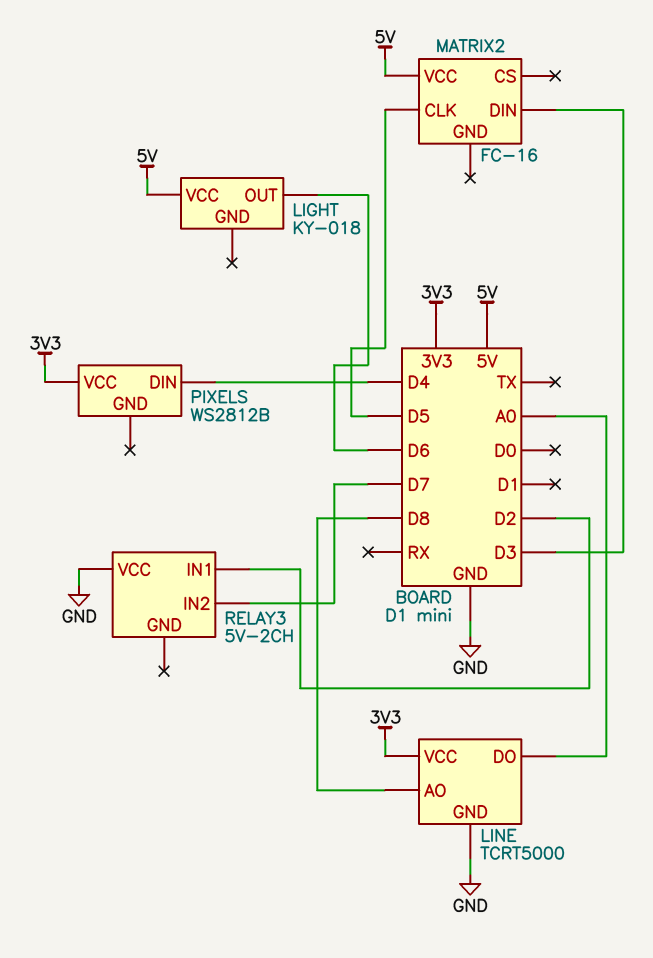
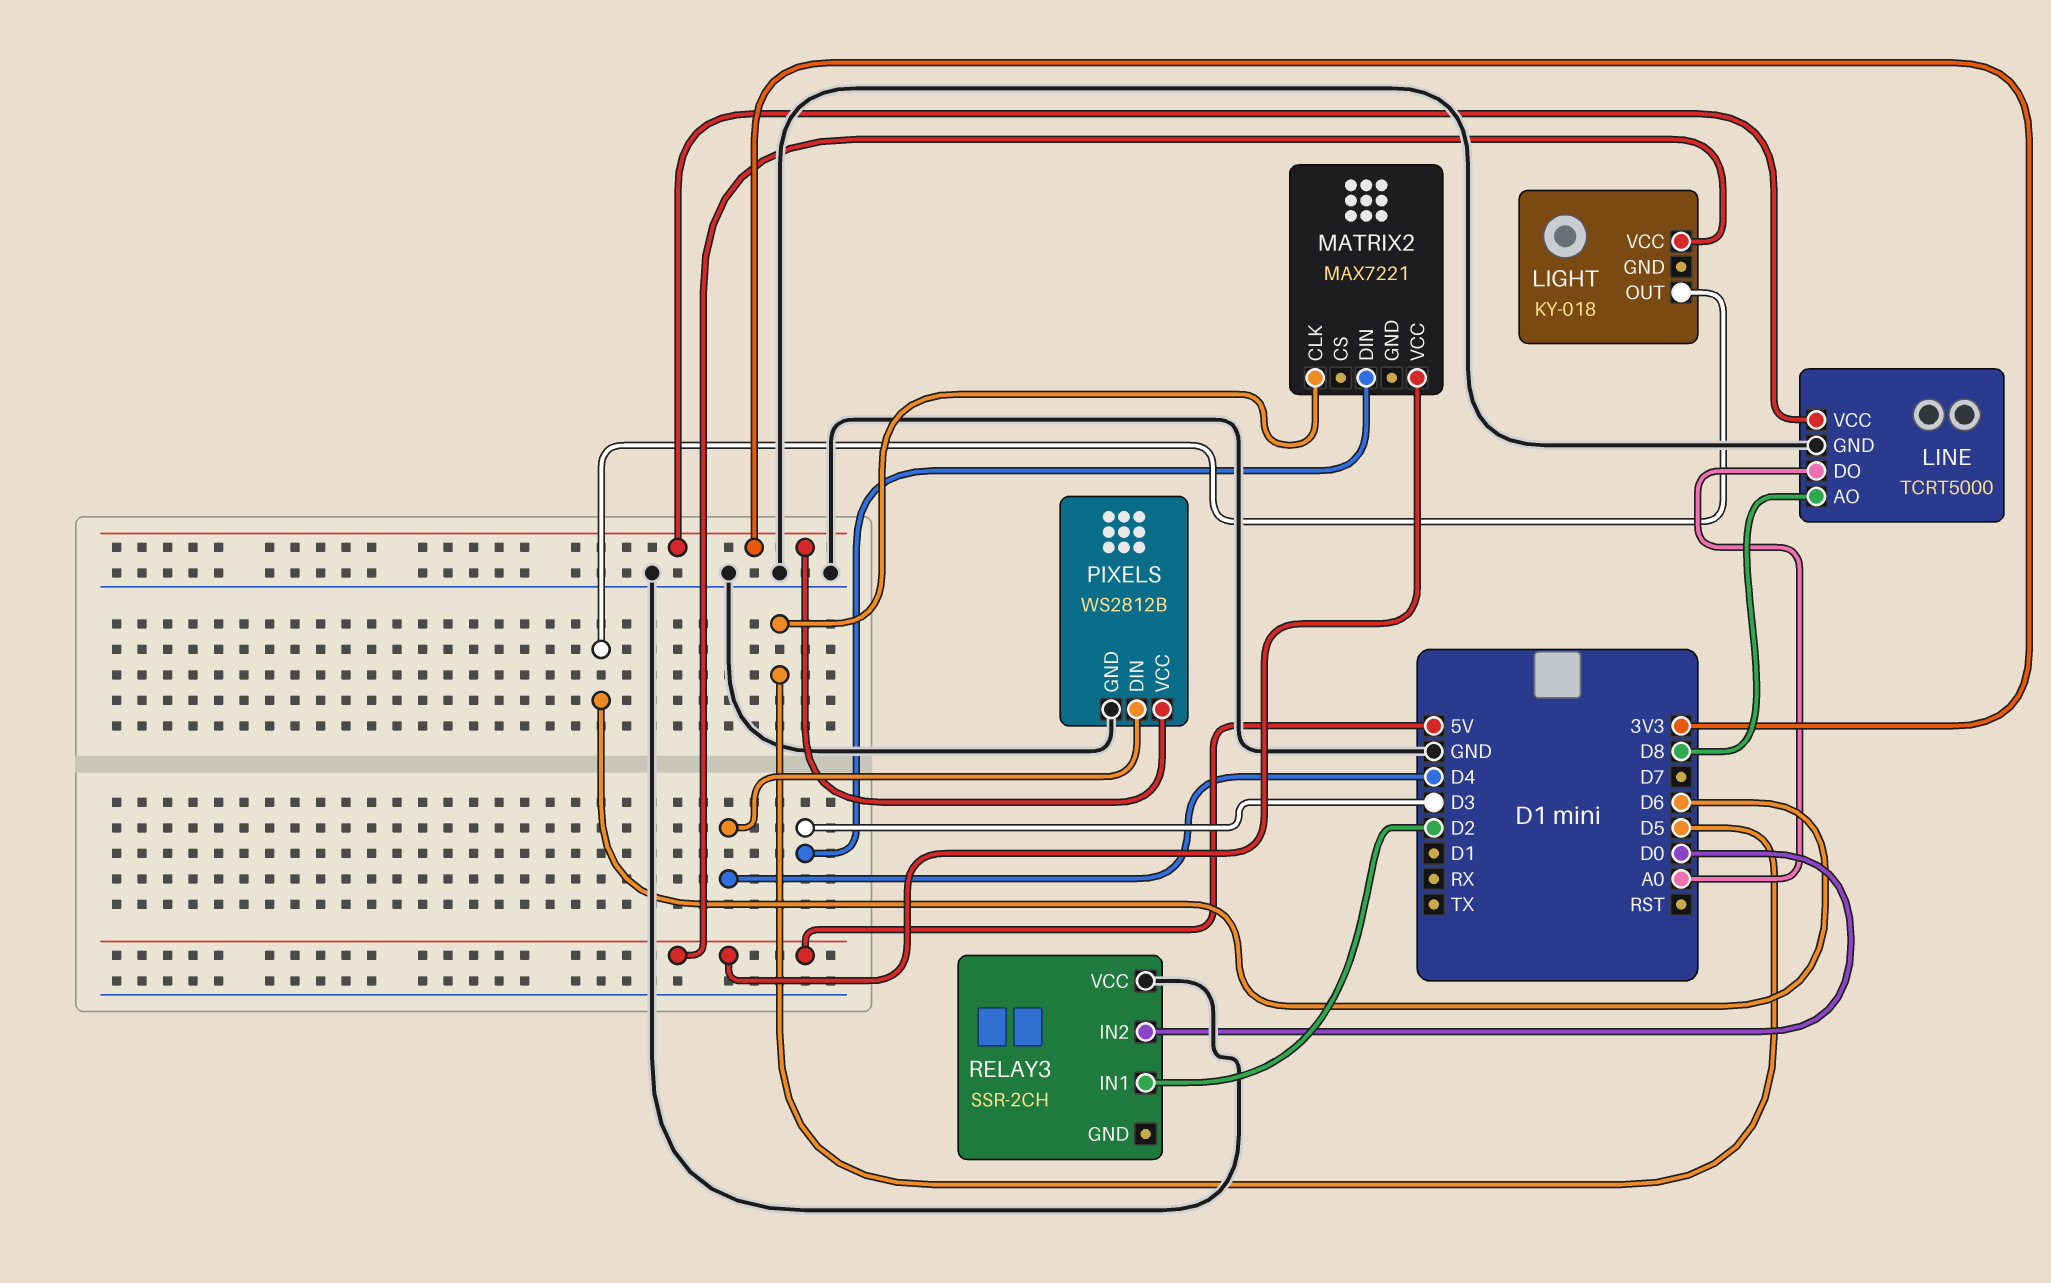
MATRIX2: FC-16 -> MAX7221
PIXELS pin GND: none -> GND
RELAY3: 5V-2CH -> SSR-2CH
RELAY3 pin IN2: D7 -> D0

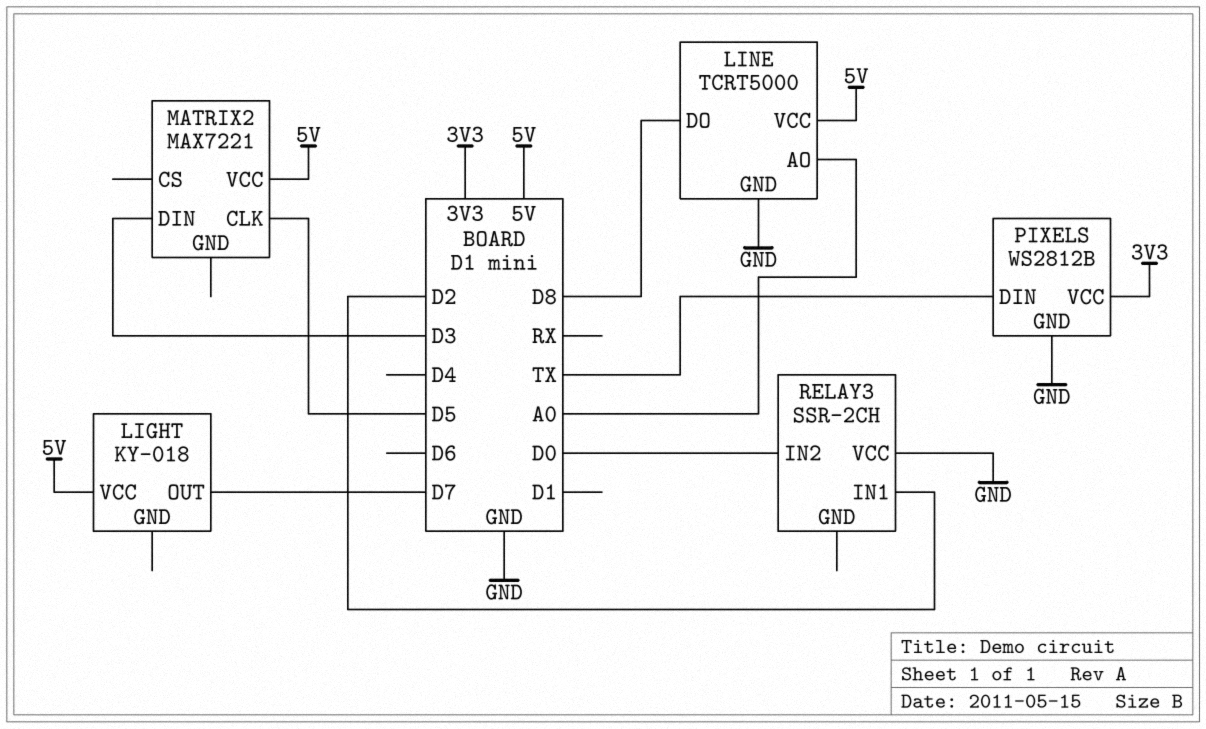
LIGHT pin OUT: D6 -> D7
LINE pin AO: D8 -> A0
LINE pin DO: A0 -> D8
LINE pin VCC: 3V3 -> 5V
PIXELS pin DIN: D4 -> TX

